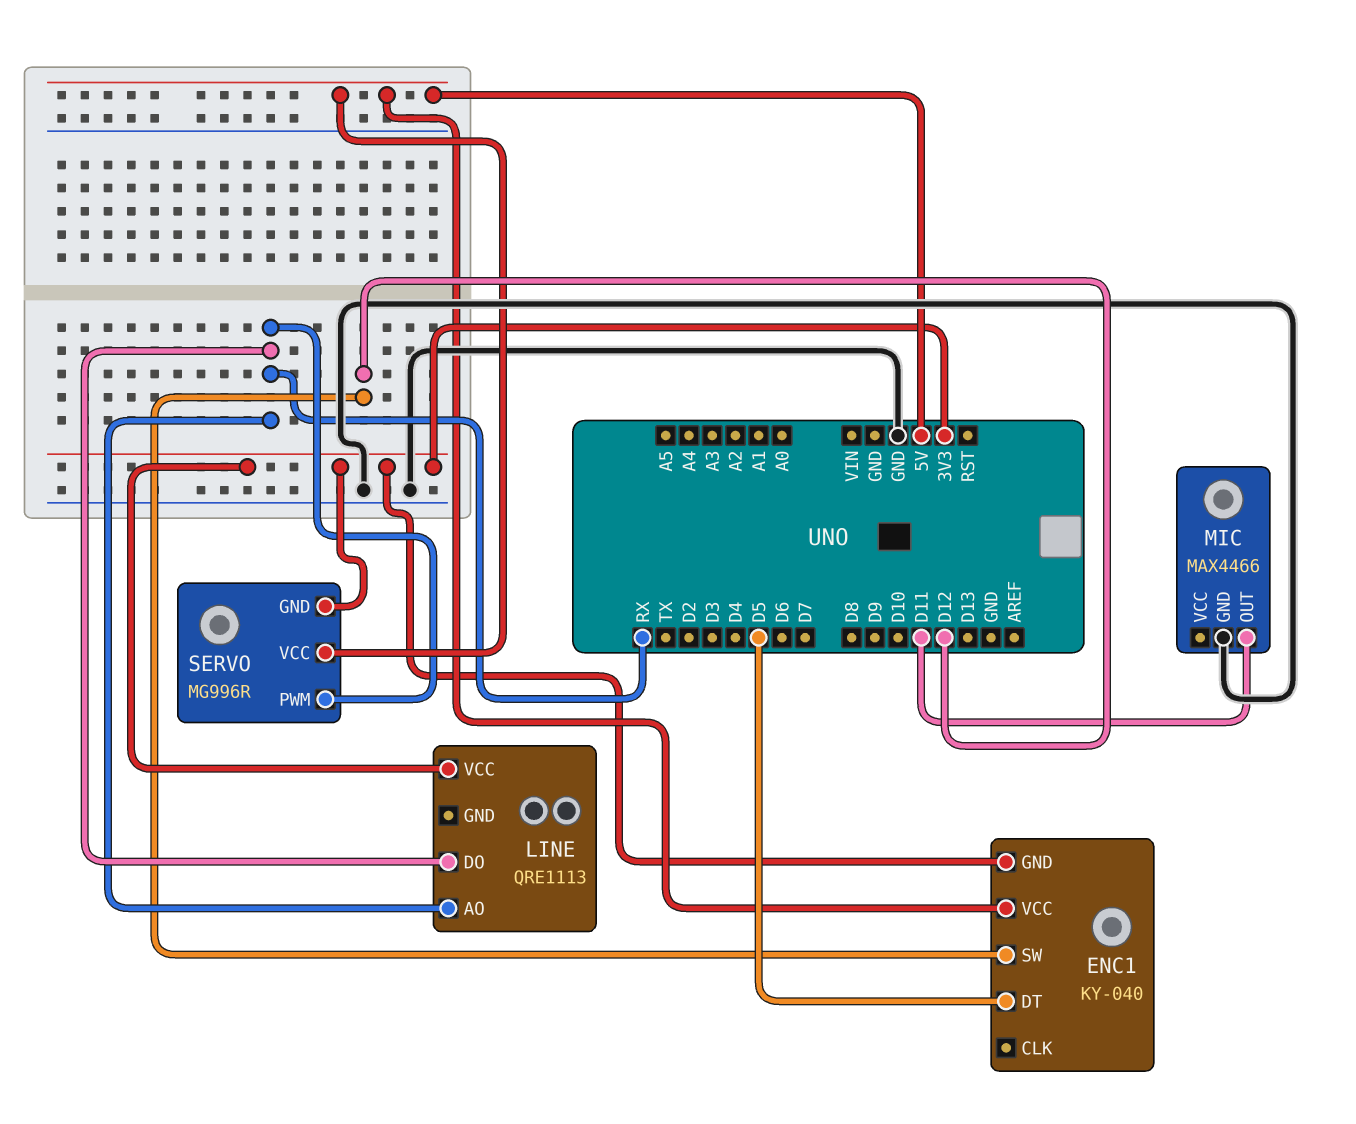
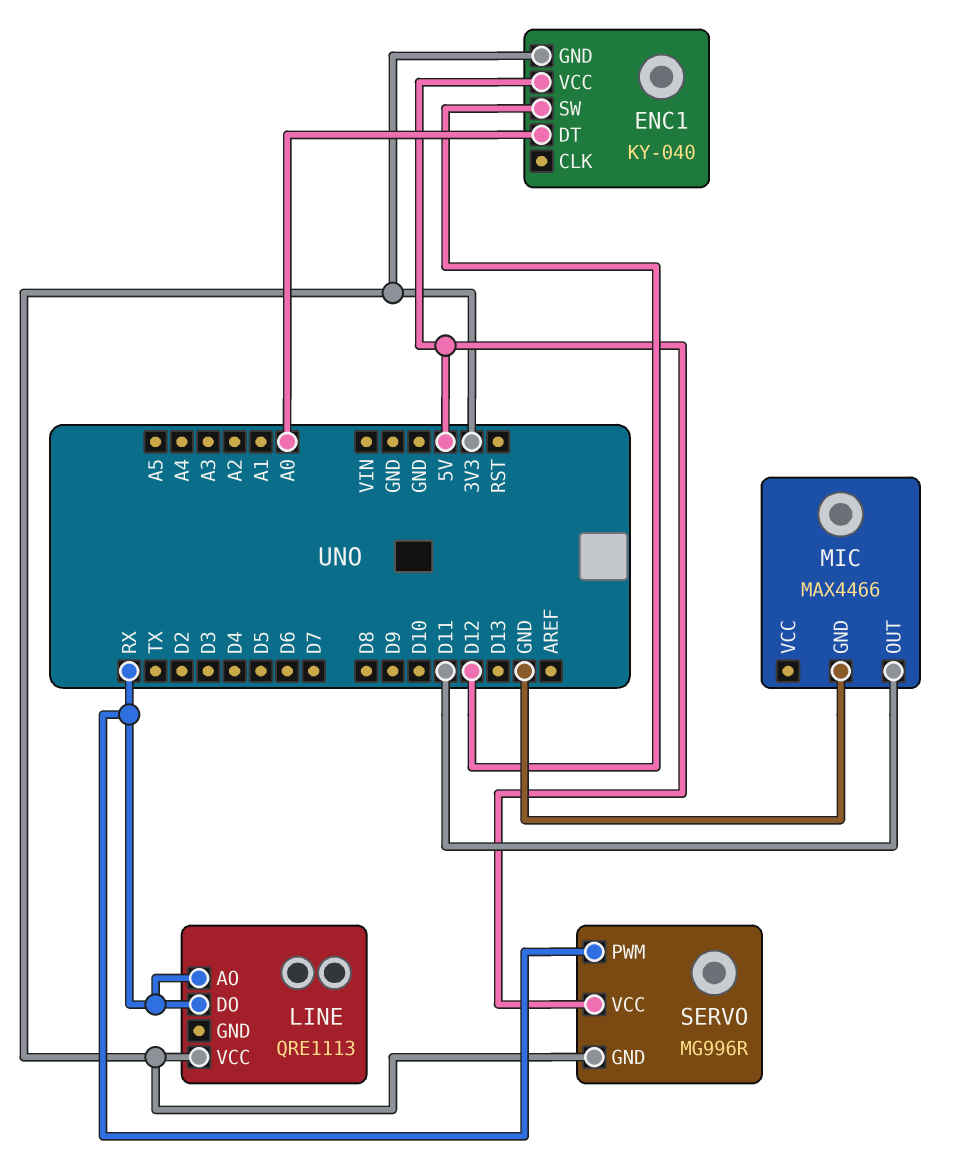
ENC1 pin DT: D5 -> A0

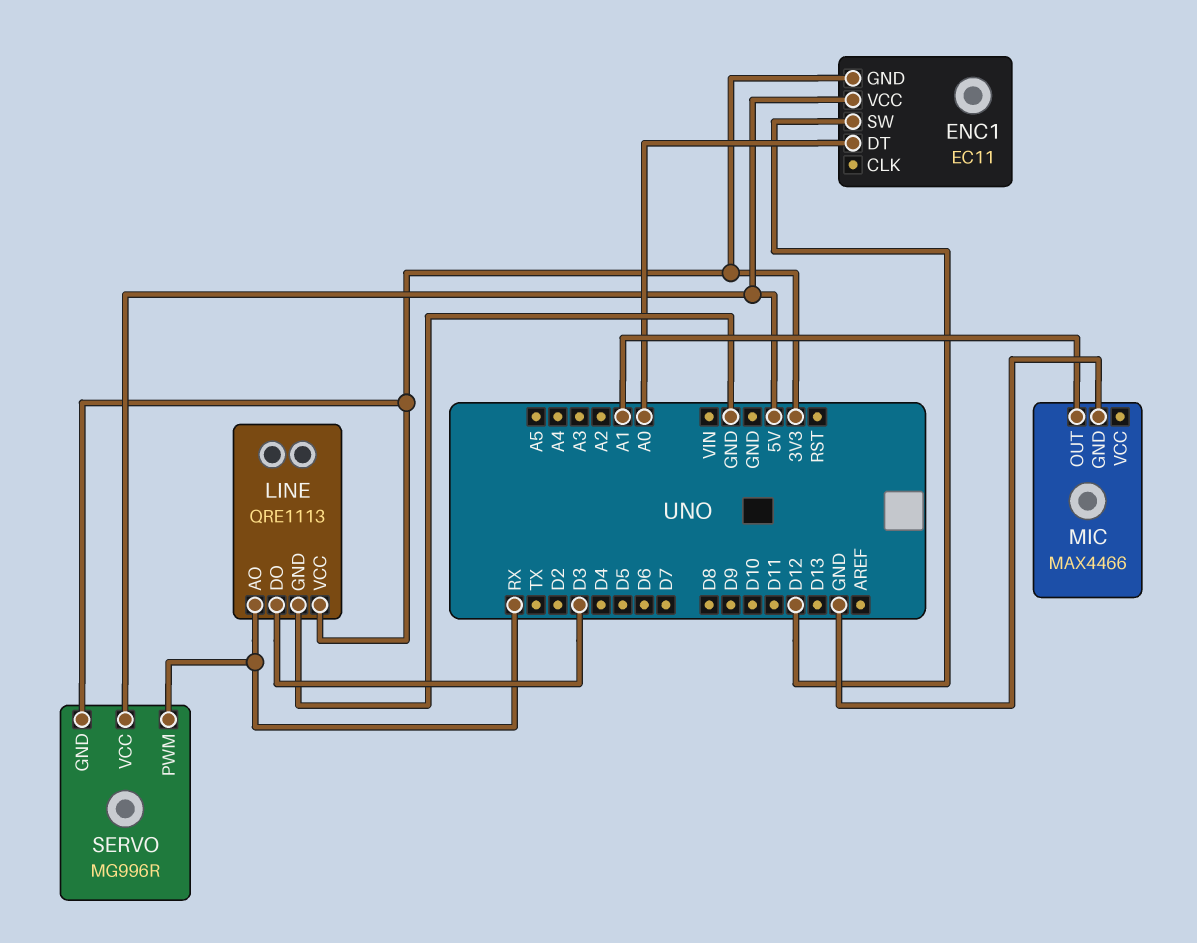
ENC1: KY-040 -> EC11
LINE pin DO: RX -> D3
LINE pin GND: none -> GND
MIC pin OUT: D11 -> A1

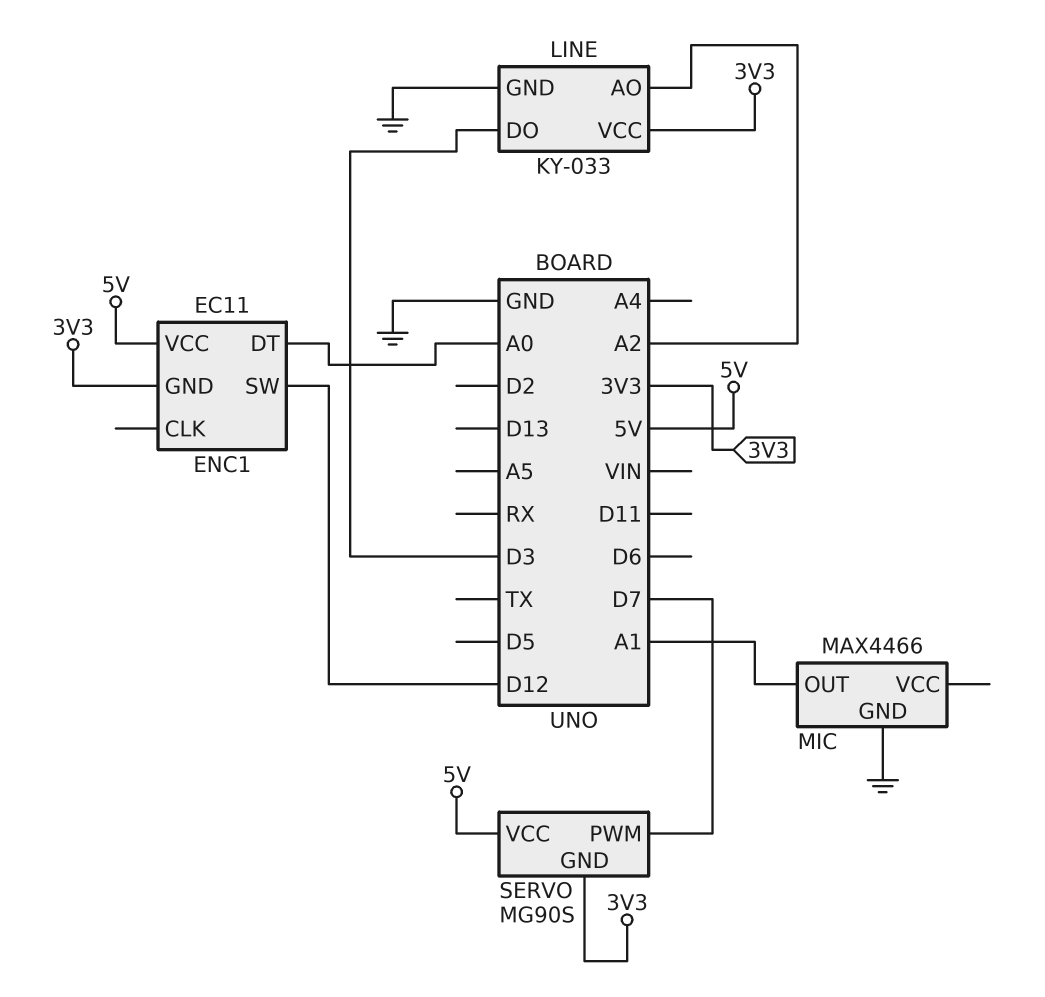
LINE: QRE1113 -> KY-033
LINE pin AO: RX -> A2
SERVO: MG996R -> MG90S
SERVO pin PWM: RX -> D7

